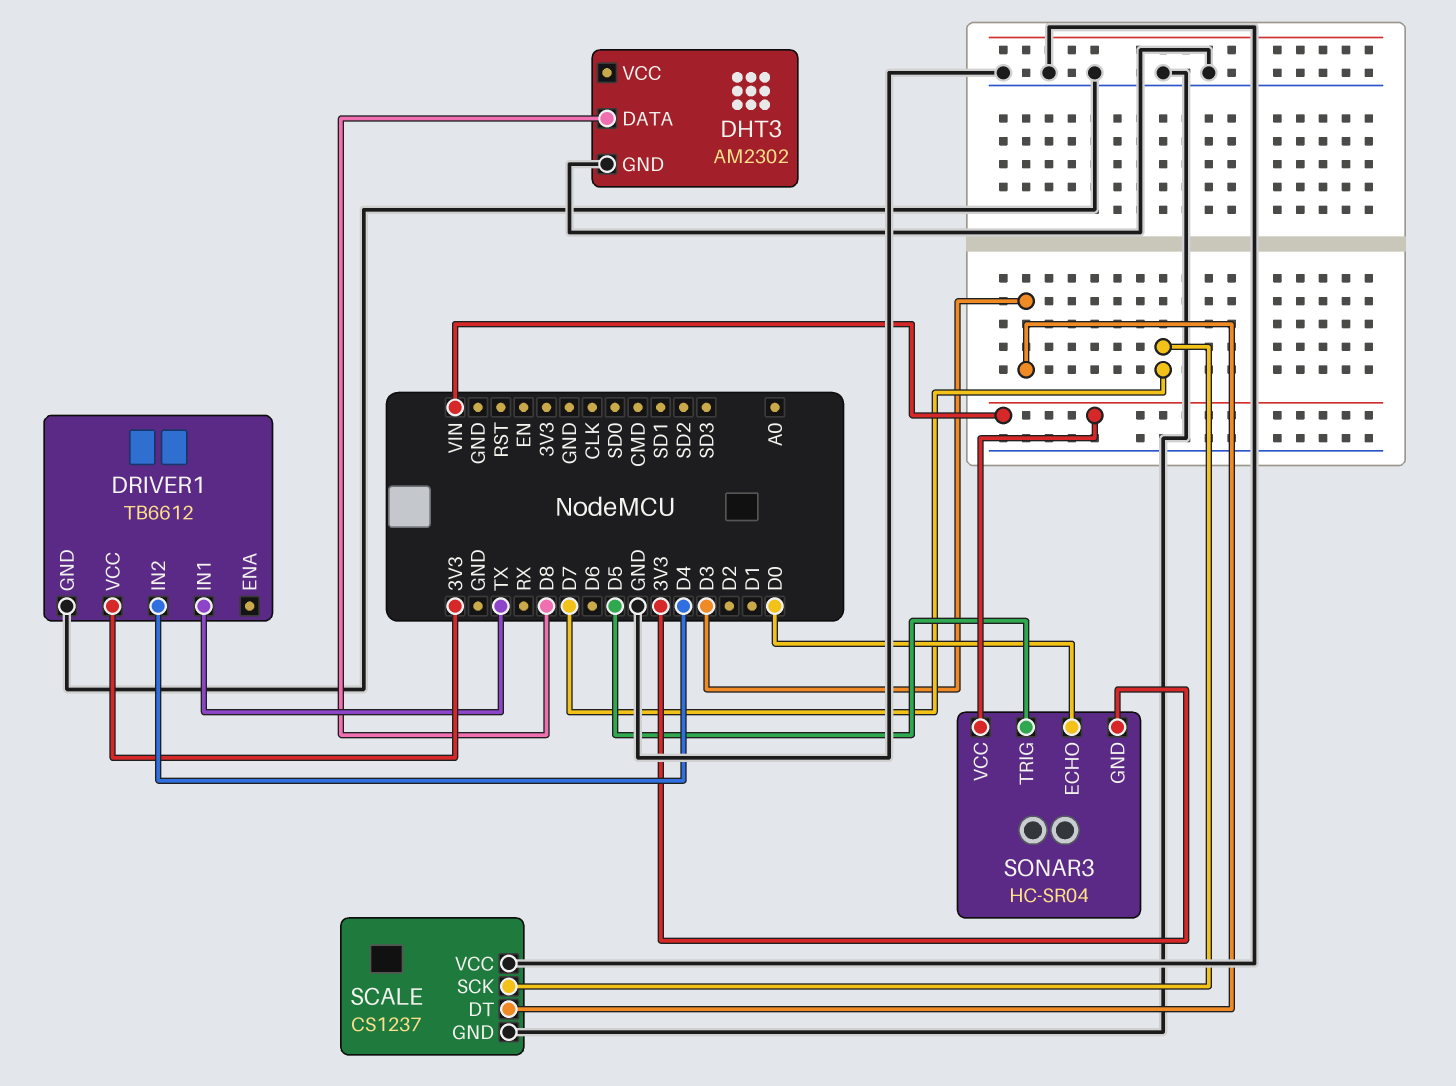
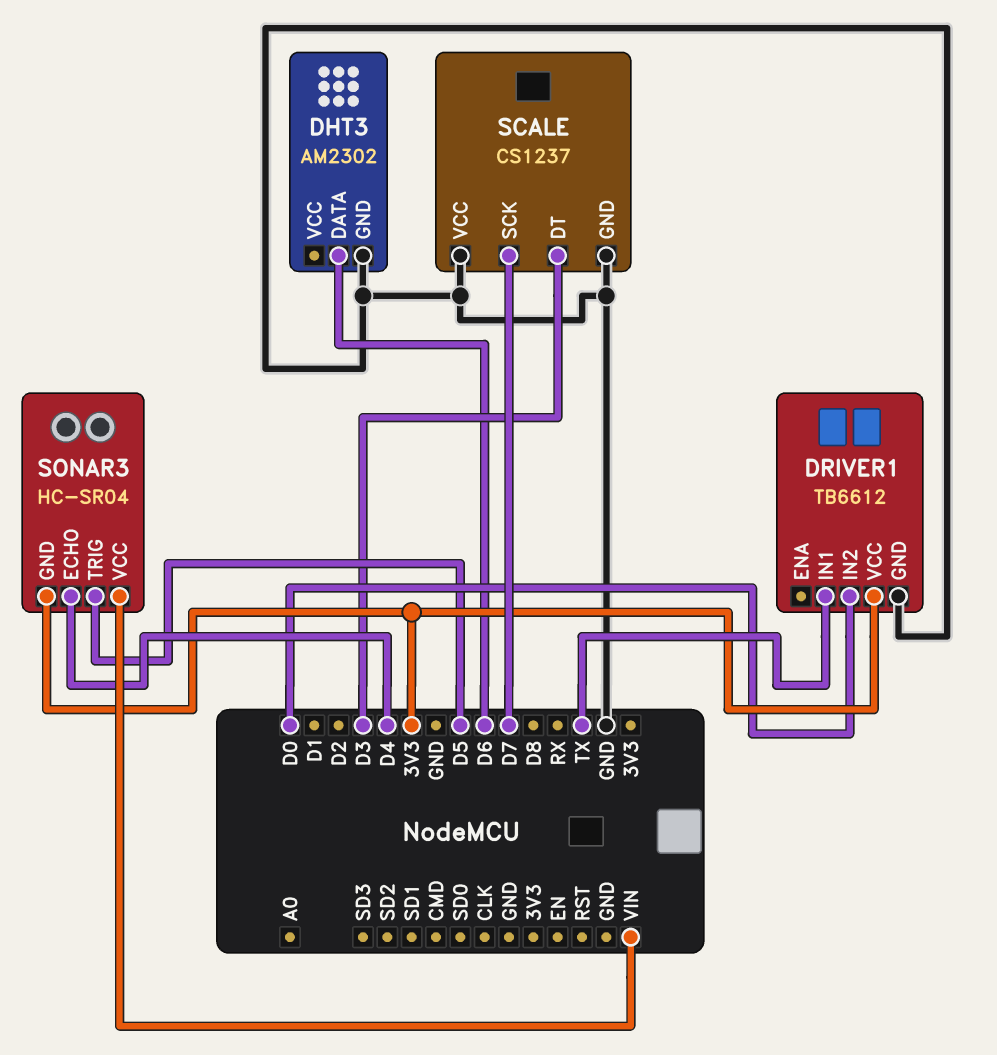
DHT3 pin DATA: D8 -> D6
DRIVER1 pin IN2: D4 -> D0
SONAR3 pin ECHO: D0 -> D4

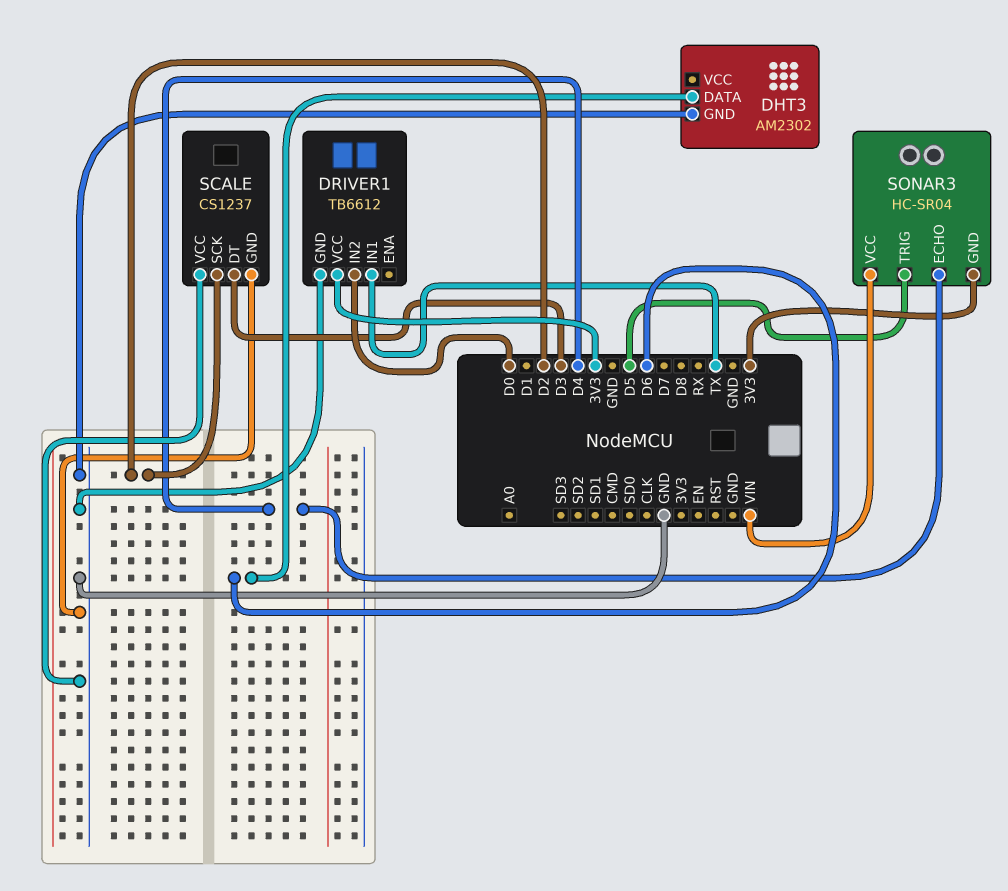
SCALE pin SCK: D7 -> D2

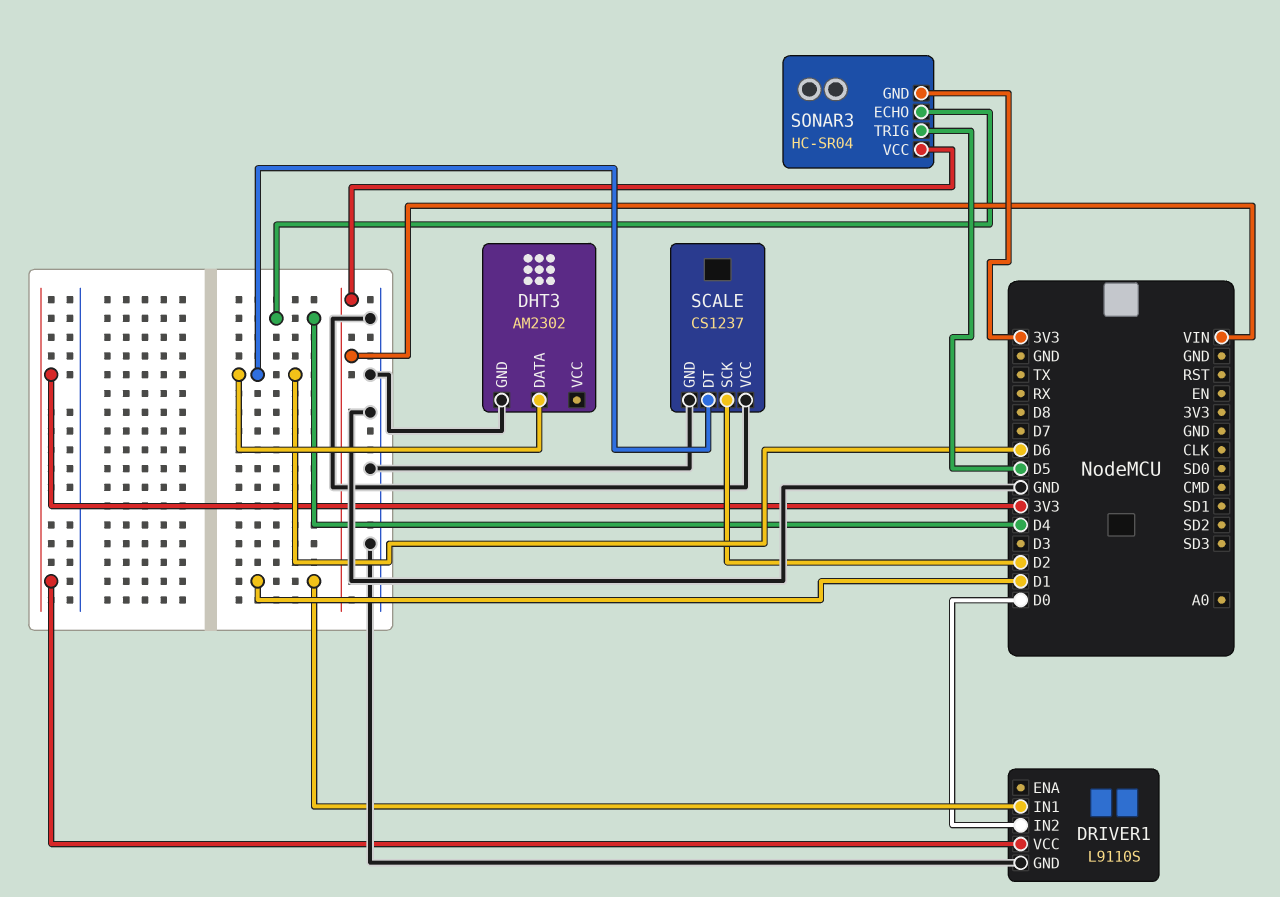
DRIVER1: TB6612 -> L9110S
DRIVER1 pin IN1: TX -> D1
SCALE pin DT: D3 -> D6

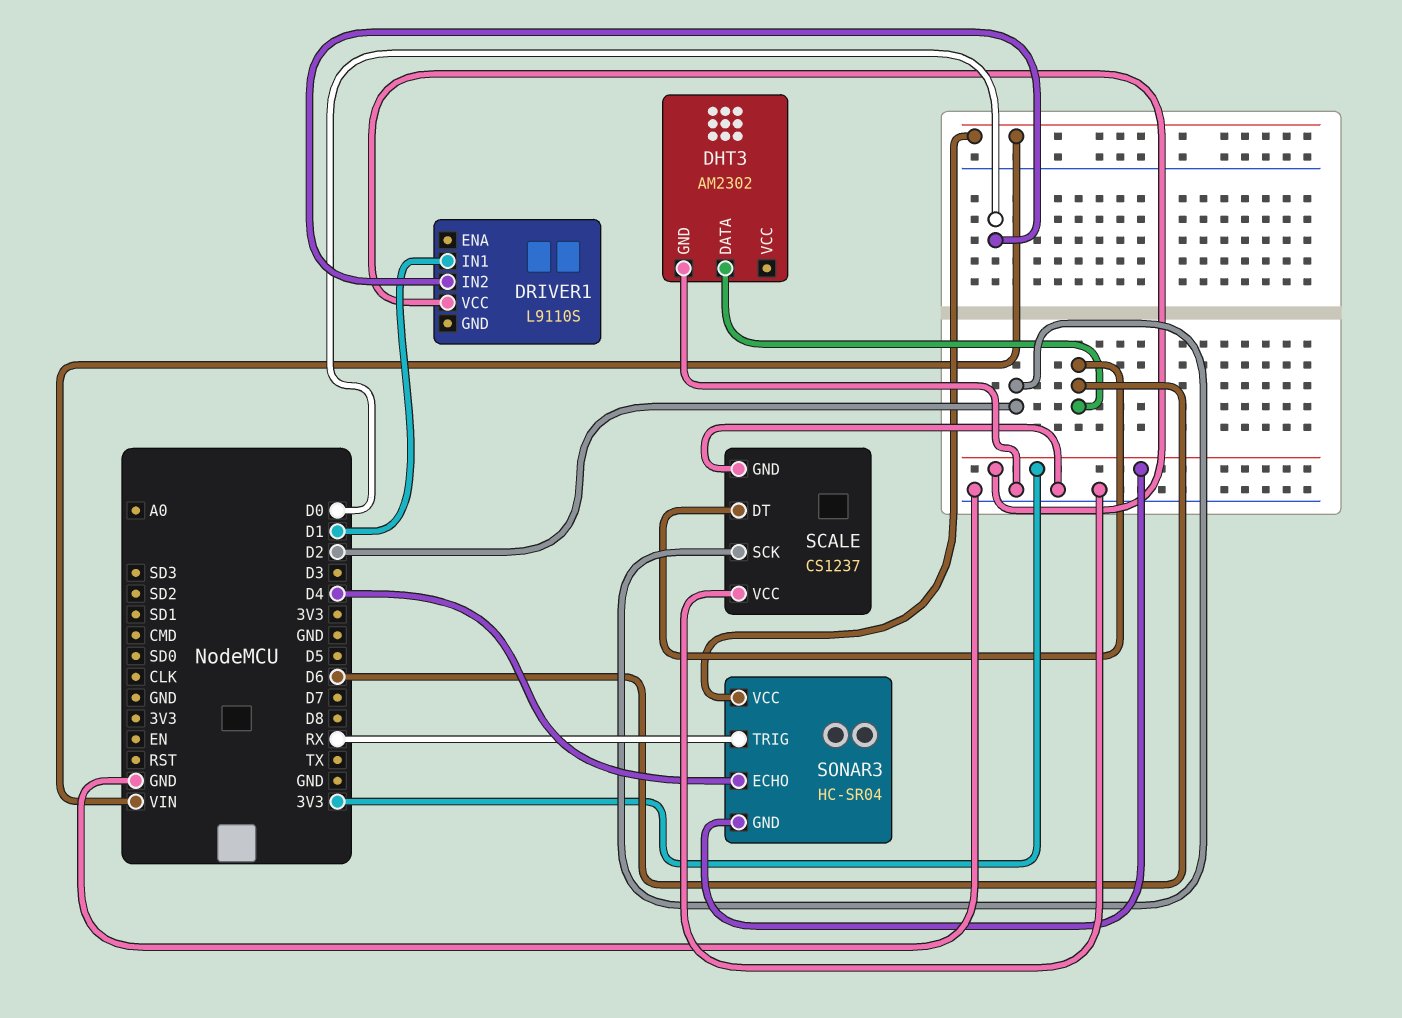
DRIVER1 pin GND: GND -> none
SONAR3 pin TRIG: D5 -> RX

